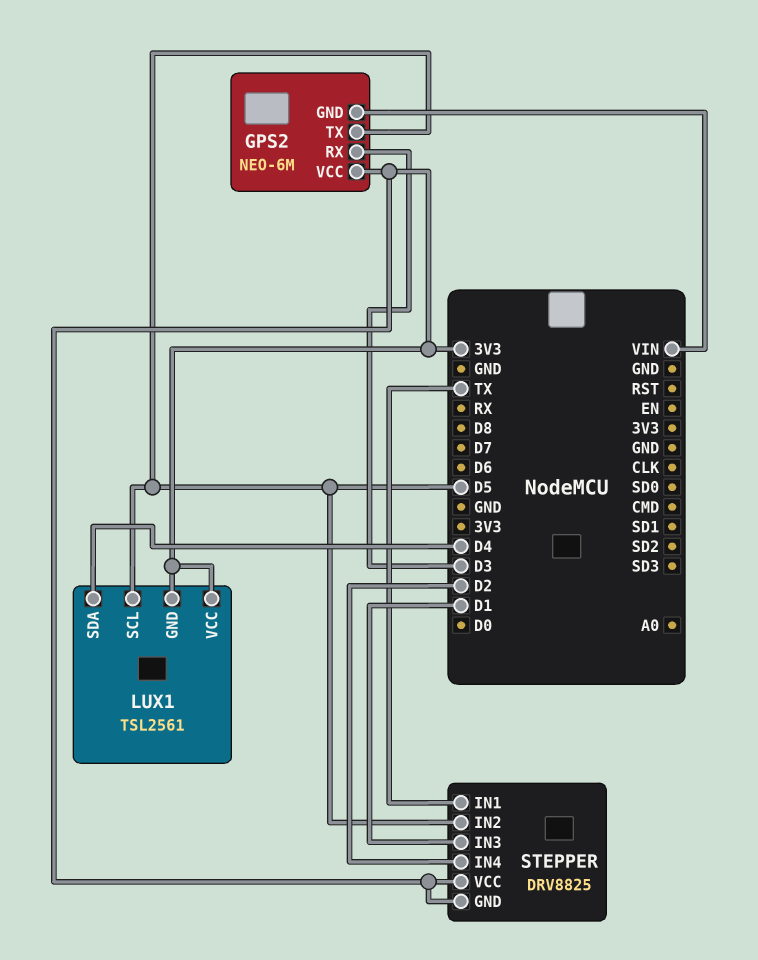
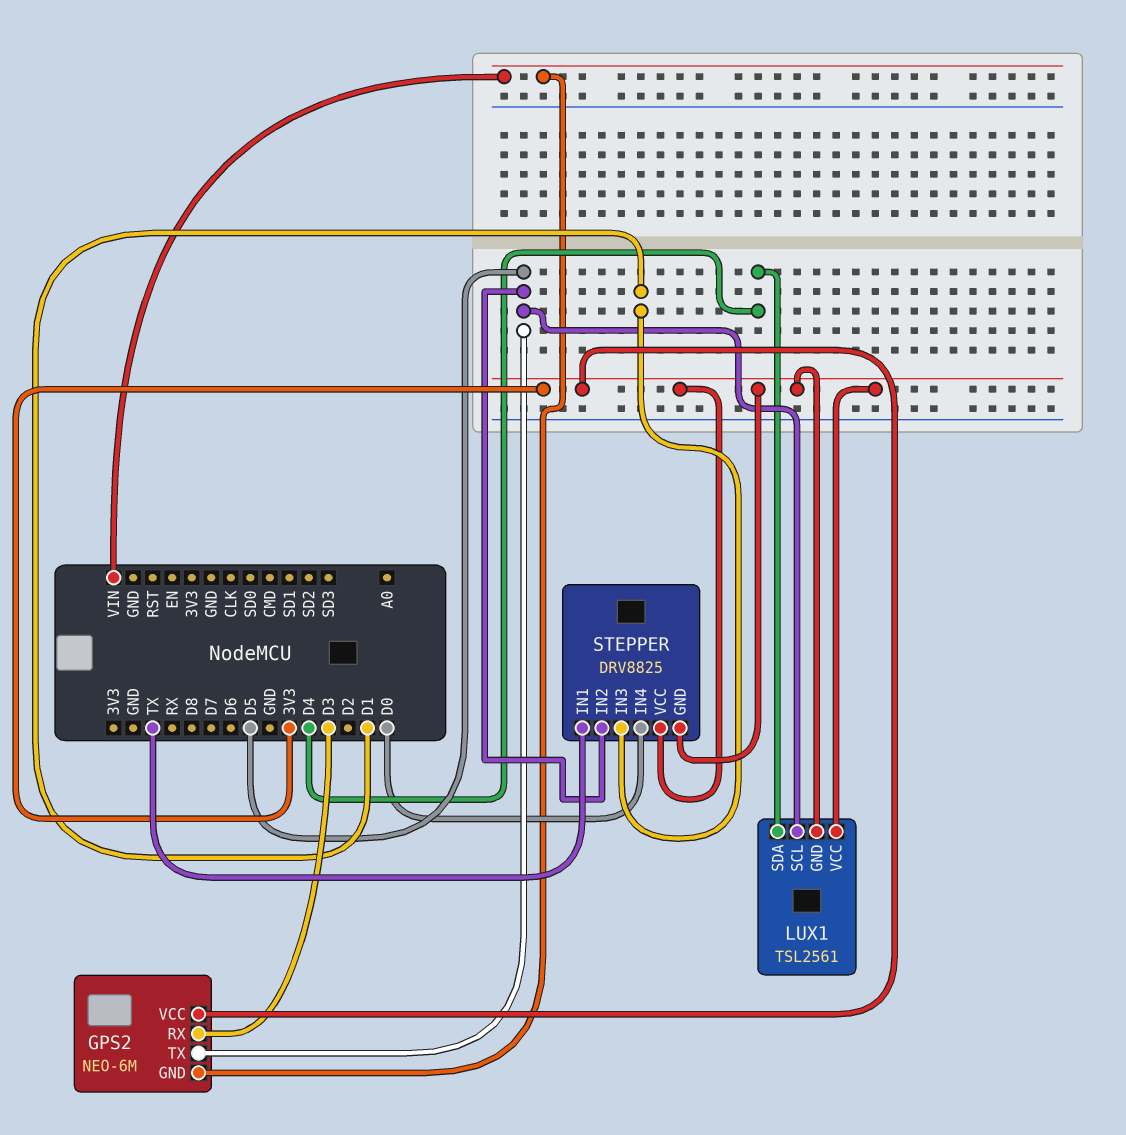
STEPPER pin IN4: D2 -> D0

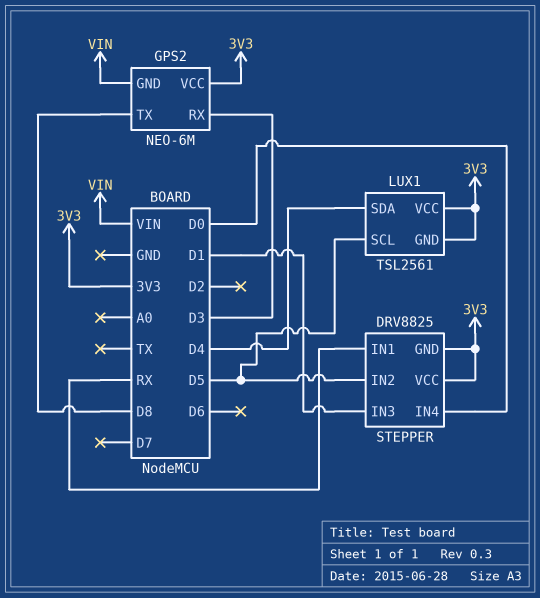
GPS2 pin TX: D5 -> D8
STEPPER pin IN1: TX -> RX

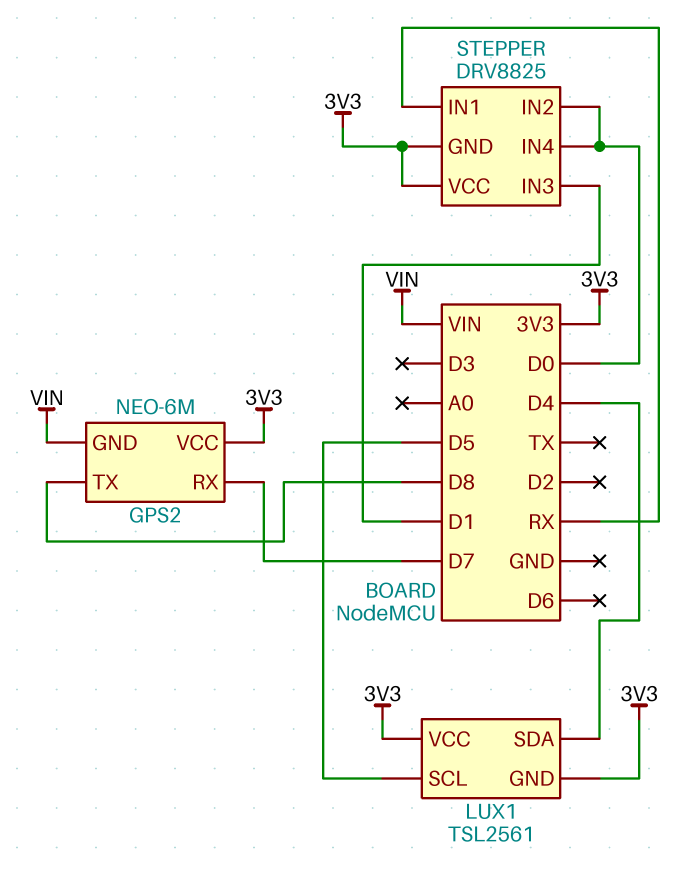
GPS2 pin RX: D3 -> D7
STEPPER pin IN2: D5 -> D0

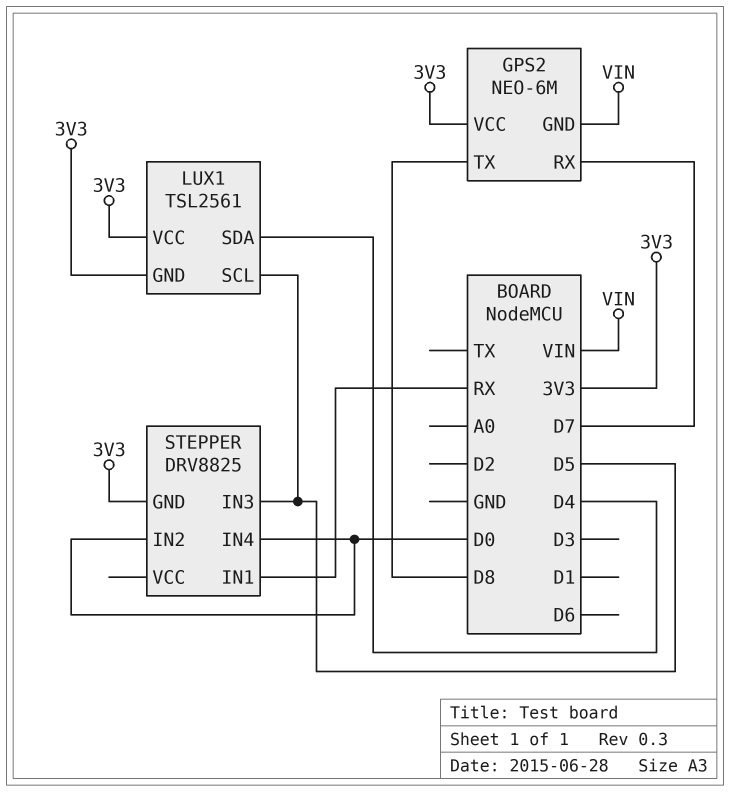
STEPPER pin IN3: D1 -> D5
STEPPER pin VCC: 3V3 -> none

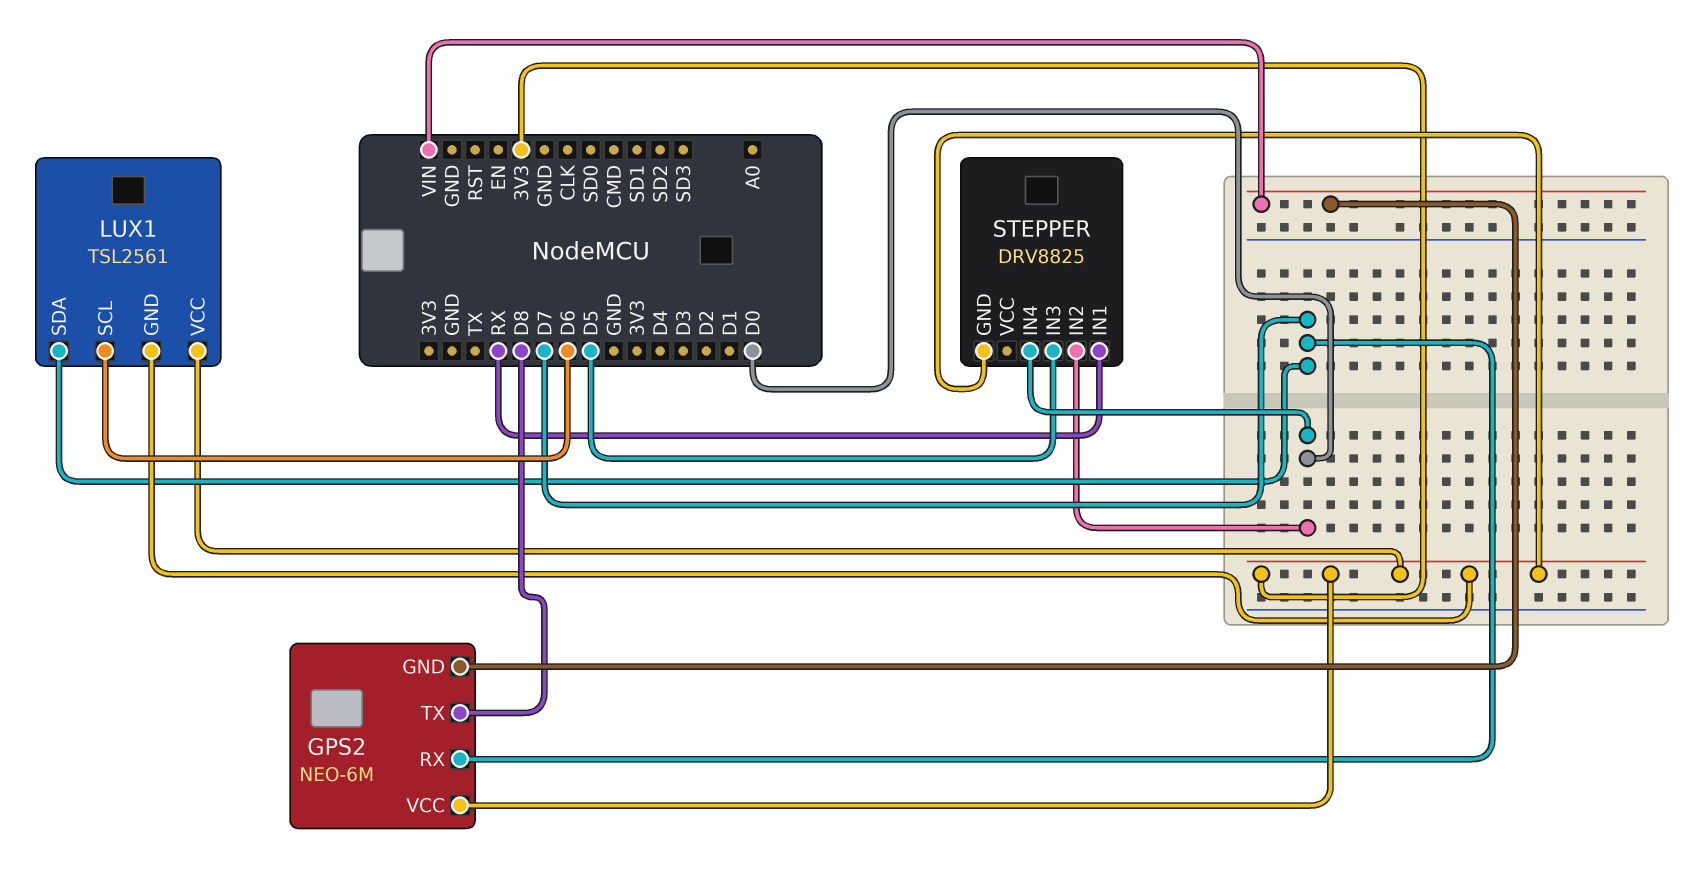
LUX1 pin SCL: D5 -> D6
LUX1 pin SDA: D4 -> D7

